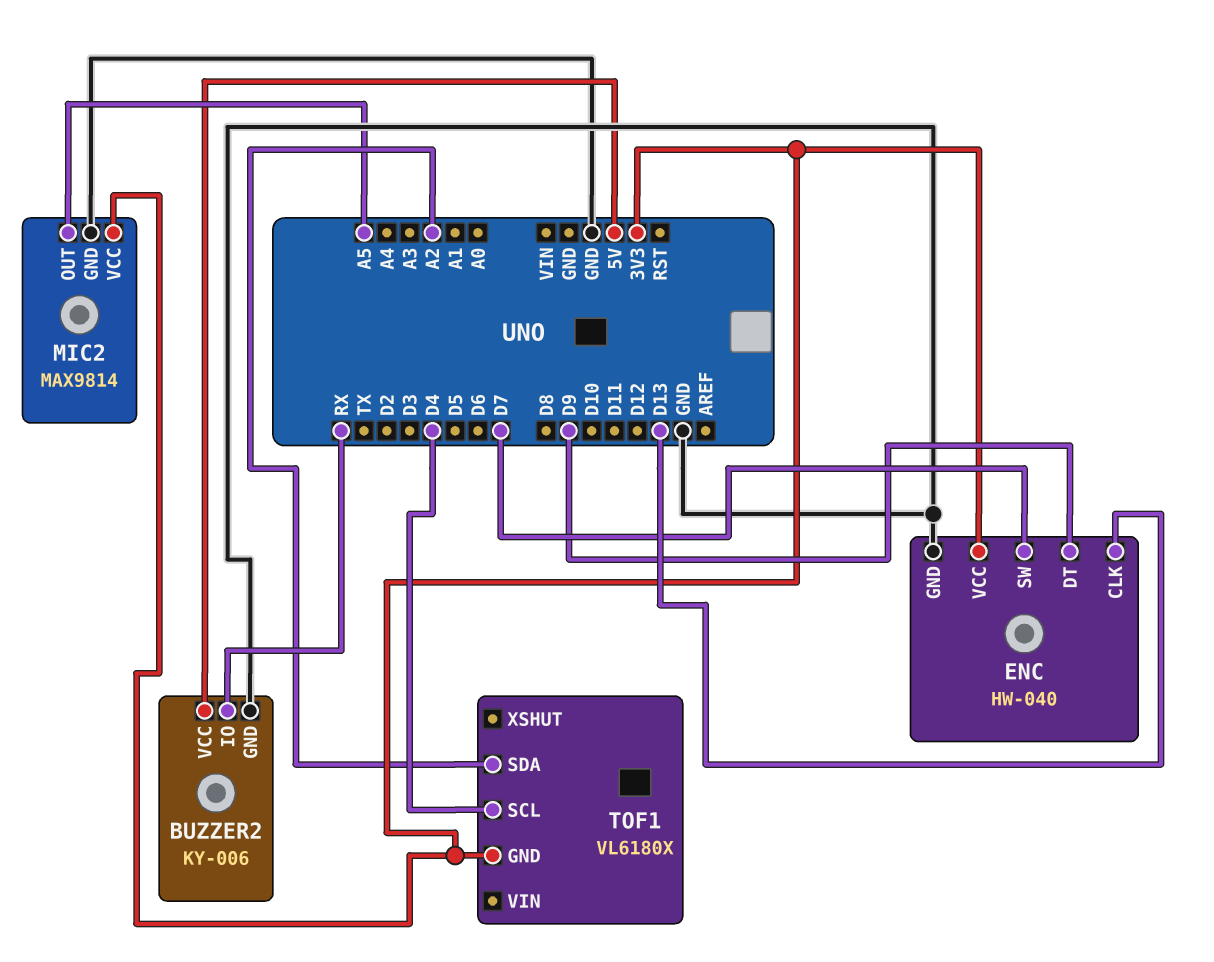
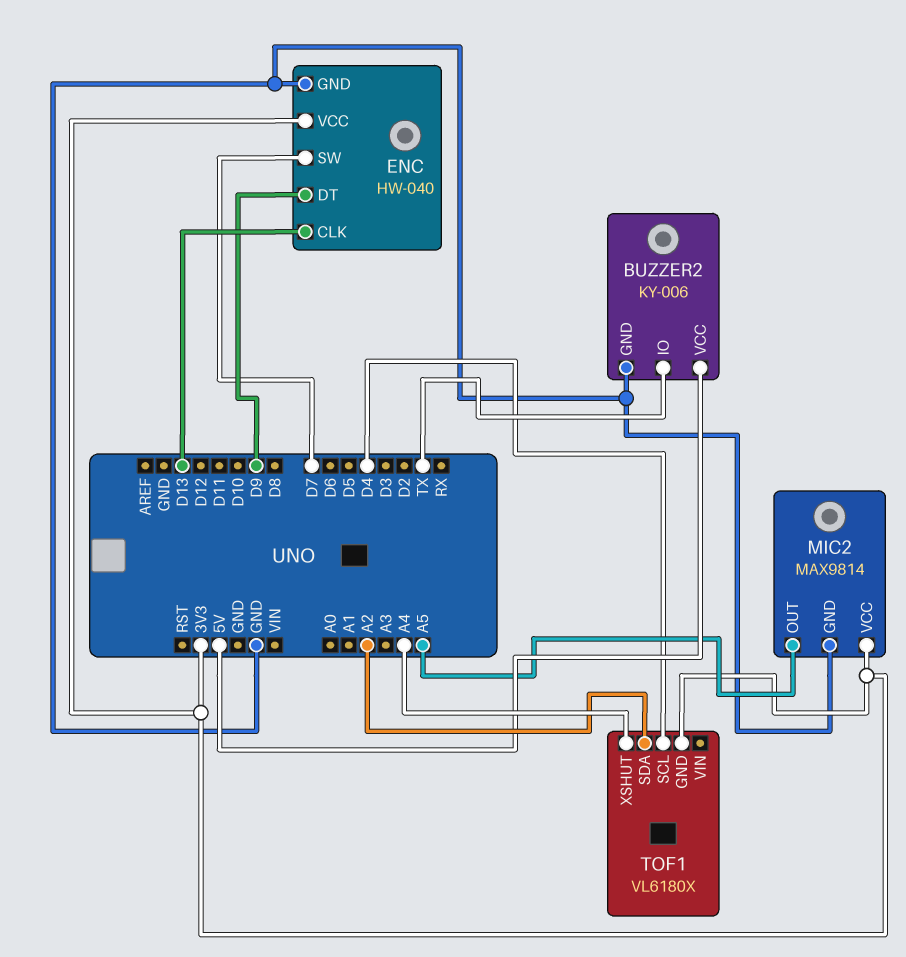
BUZZER2 pin IO: RX -> TX
TOF1 pin XSHUT: none -> A4

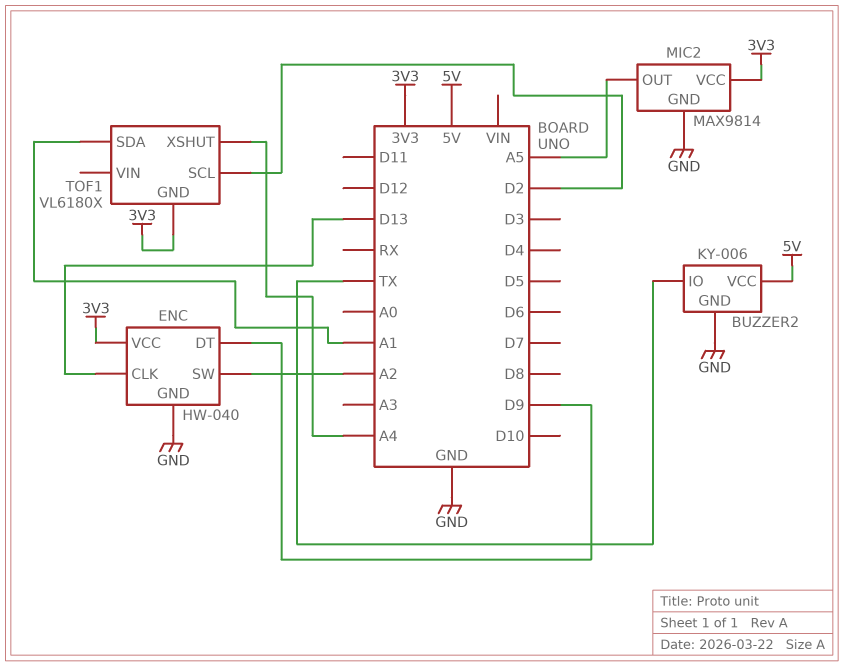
ENC pin SW: D7 -> A2
TOF1 pin SCL: D4 -> D2
TOF1 pin SDA: A2 -> A1

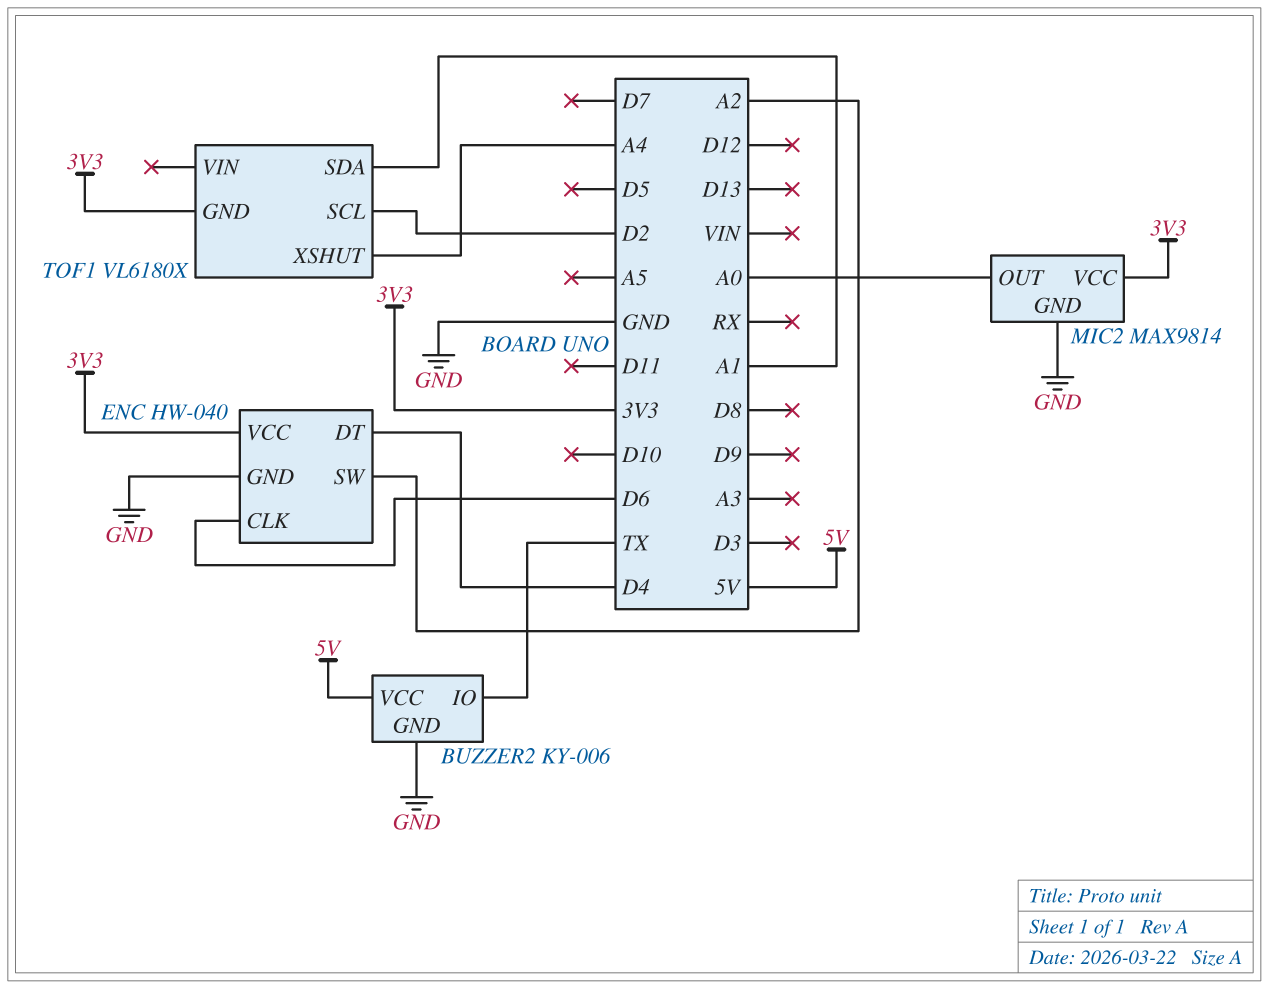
ENC pin CLK: D13 -> D6
ENC pin DT: D9 -> D4
MIC2 pin OUT: A5 -> A0

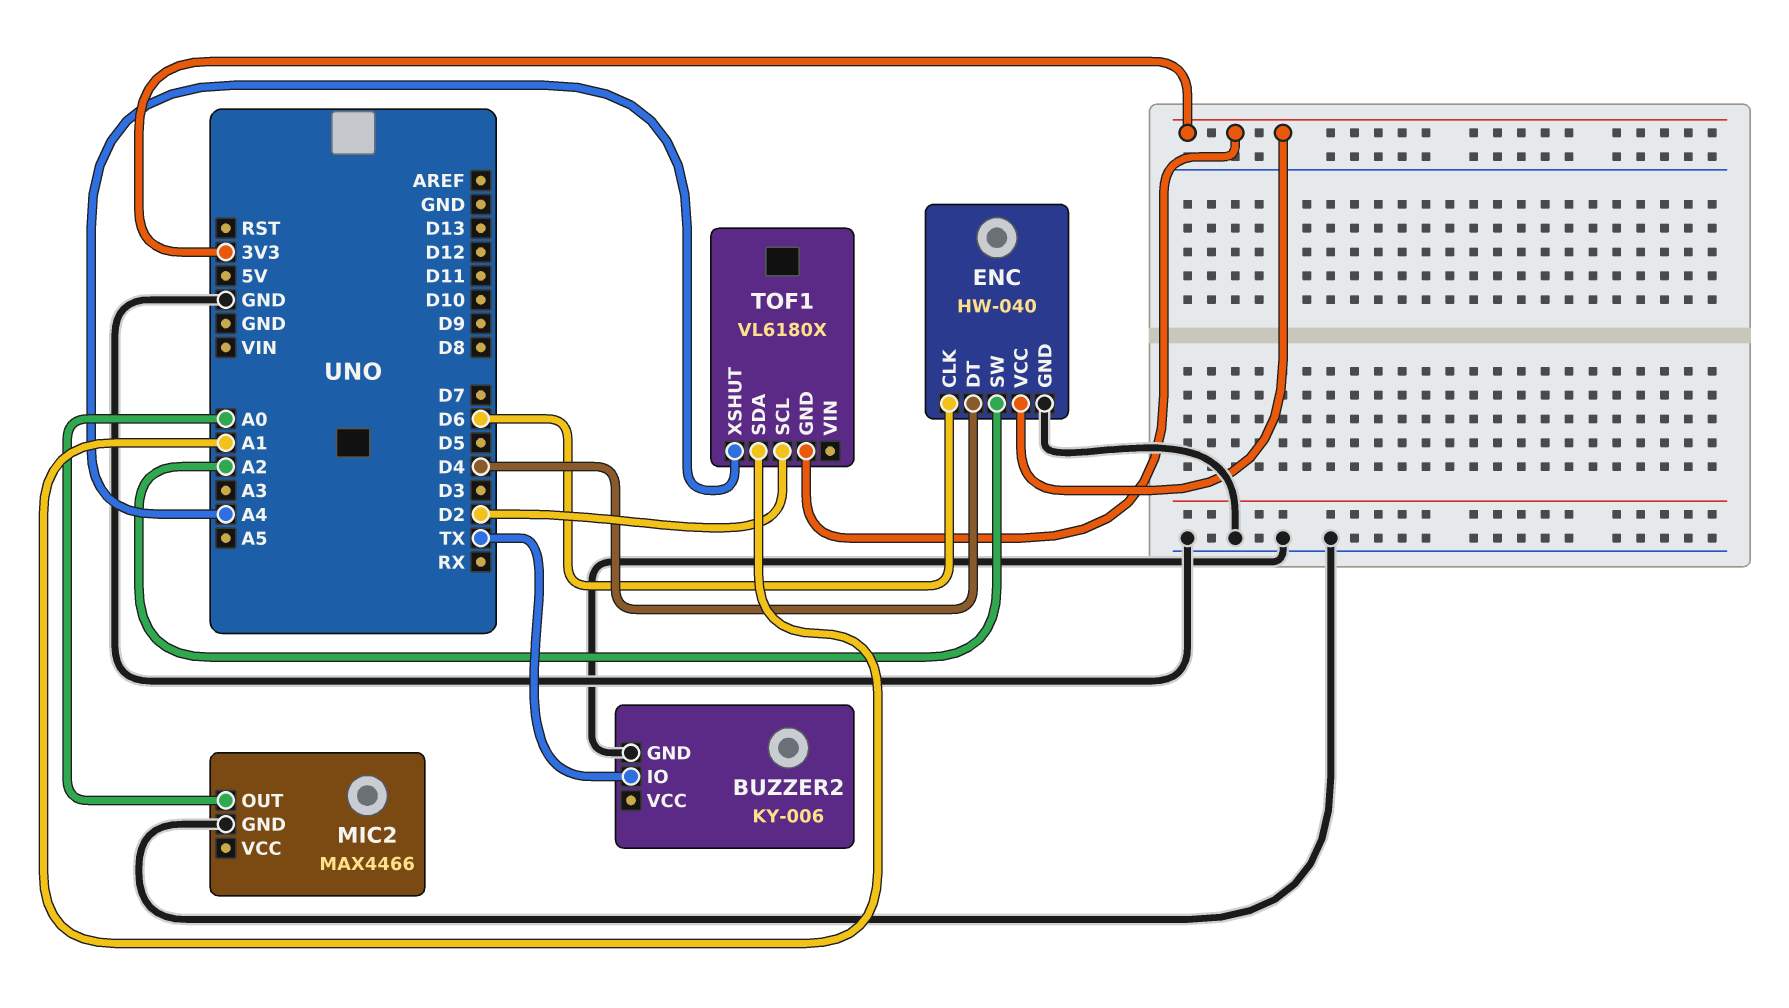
BUZZER2 pin VCC: 5V -> none
MIC2: MAX9814 -> MAX4466
MIC2 pin VCC: 3V3 -> none

